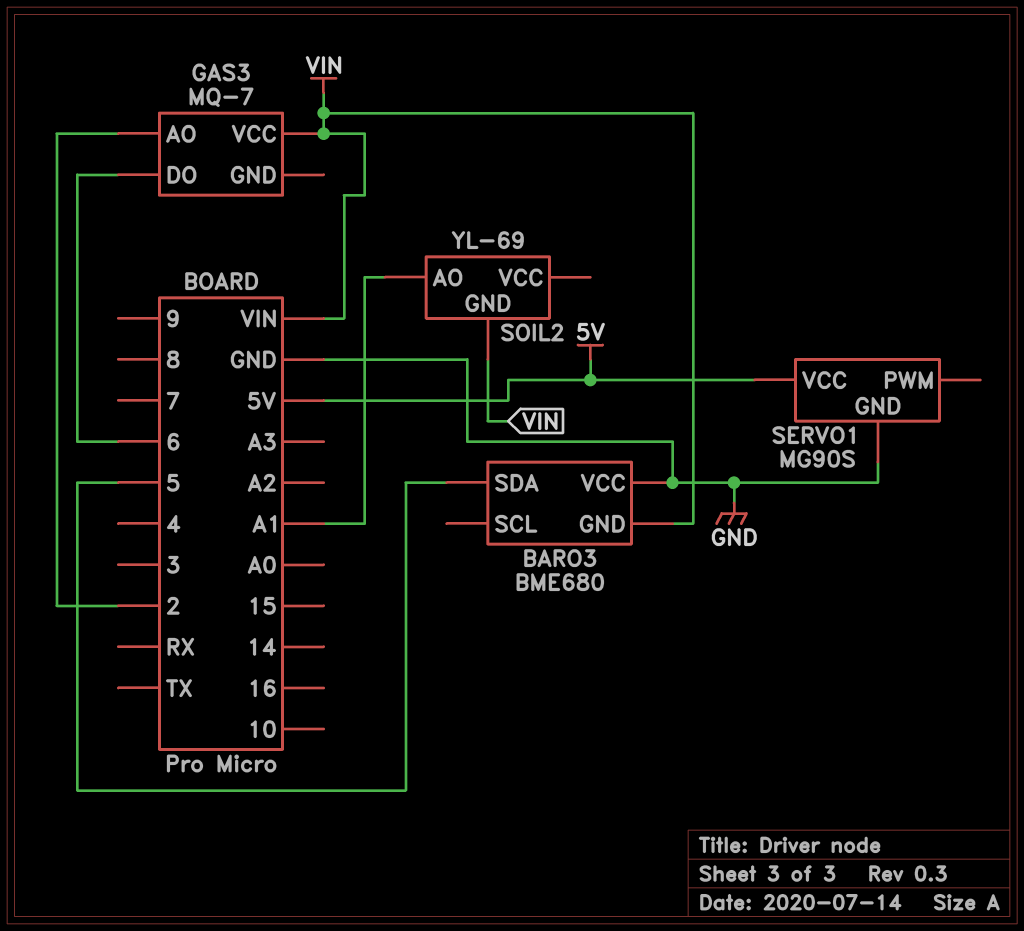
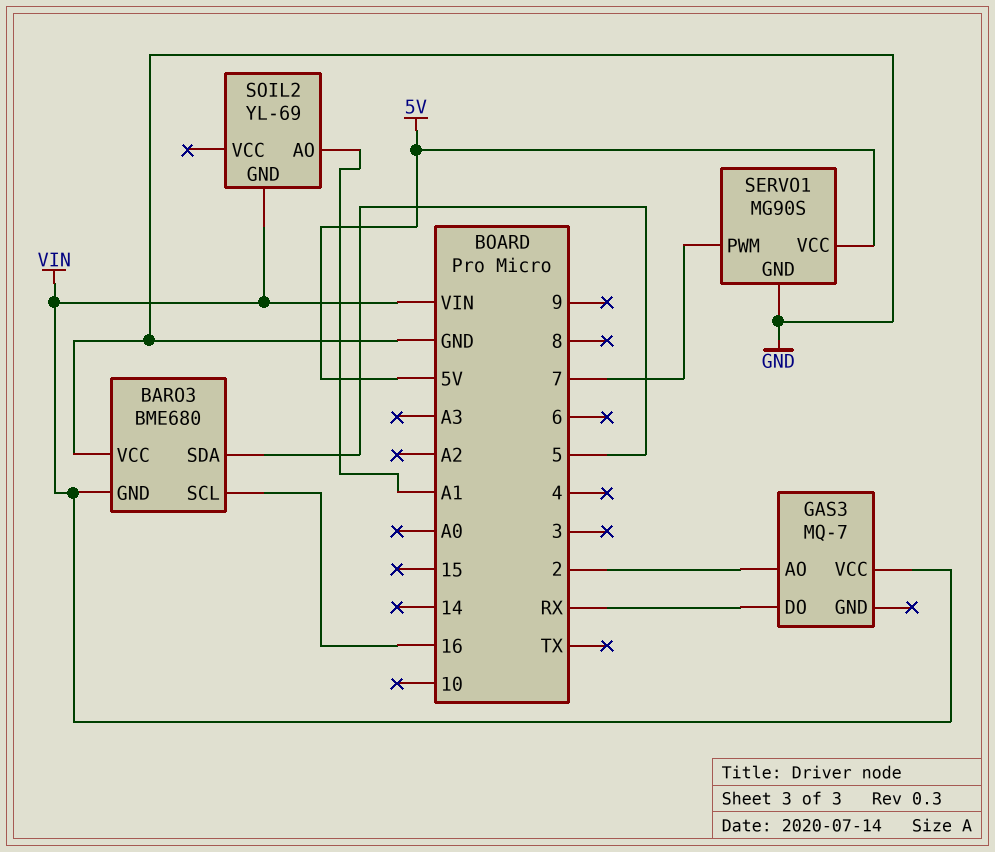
BARO3 pin SCL: none -> 16
GAS3 pin DO: 6 -> RX
SERVO1 pin PWM: none -> 7

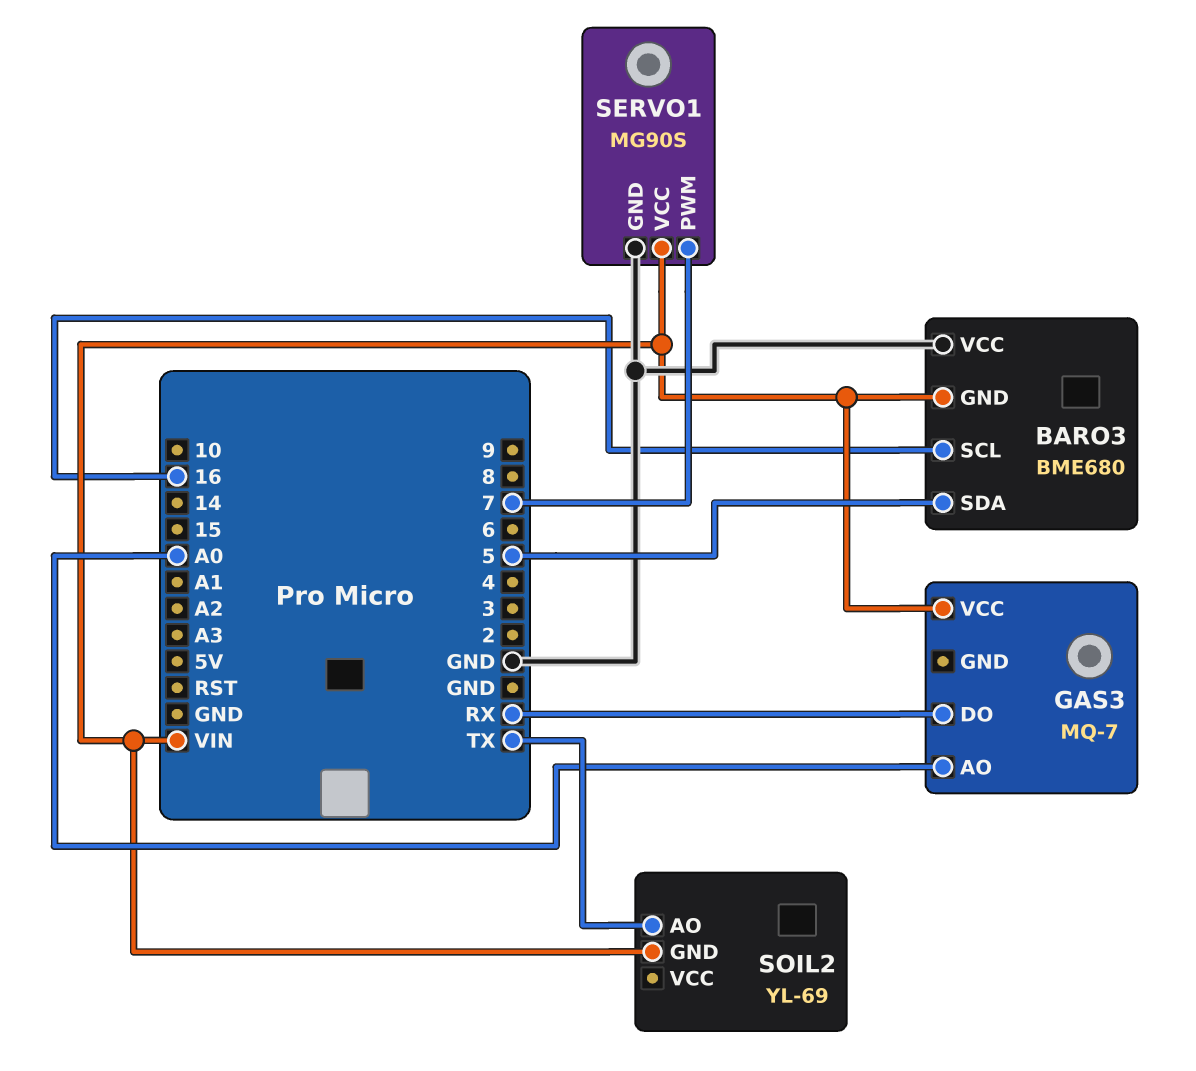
GAS3 pin AO: 2 -> A0
SERVO1 pin VCC: 5V -> VIN
SOIL2 pin AO: A1 -> TX

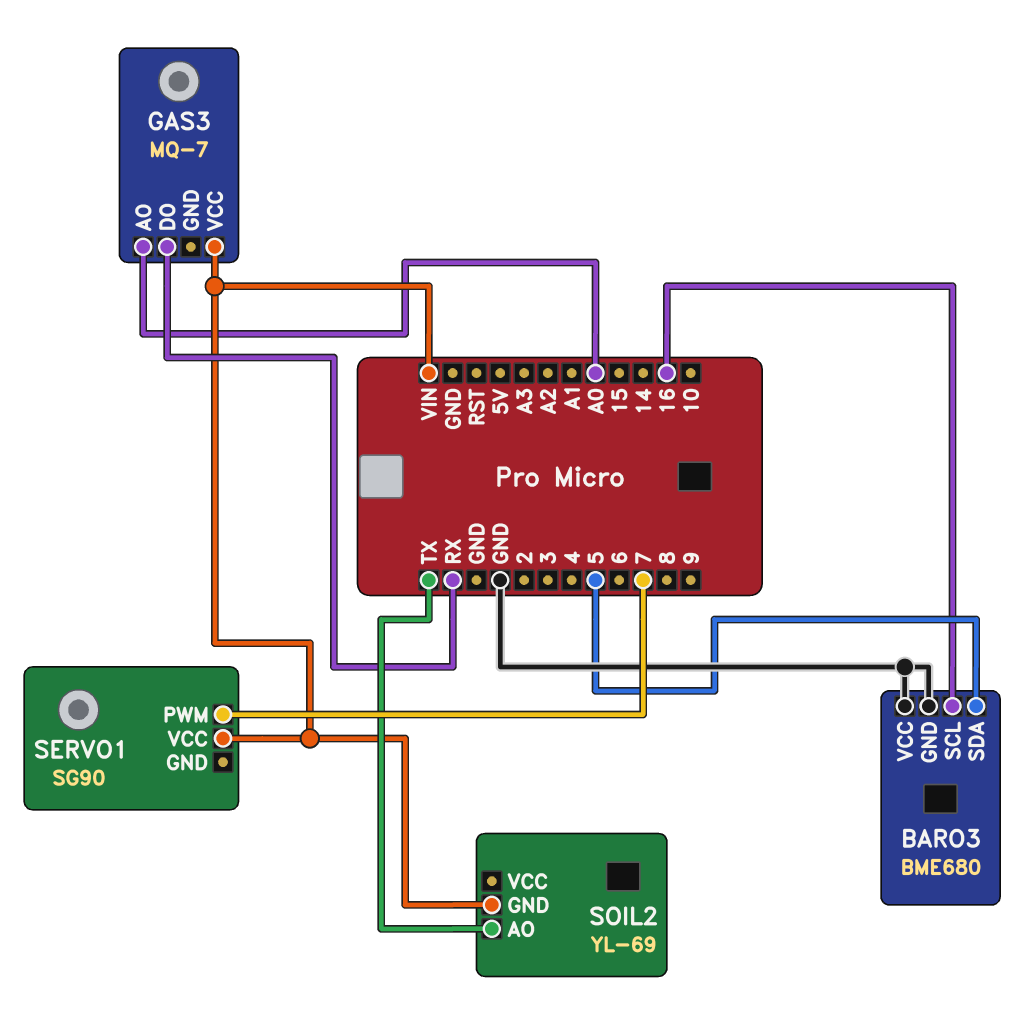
BARO3 pin GND: VIN -> GND
SERVO1: MG90S -> SG90
SERVO1 pin GND: GND -> none

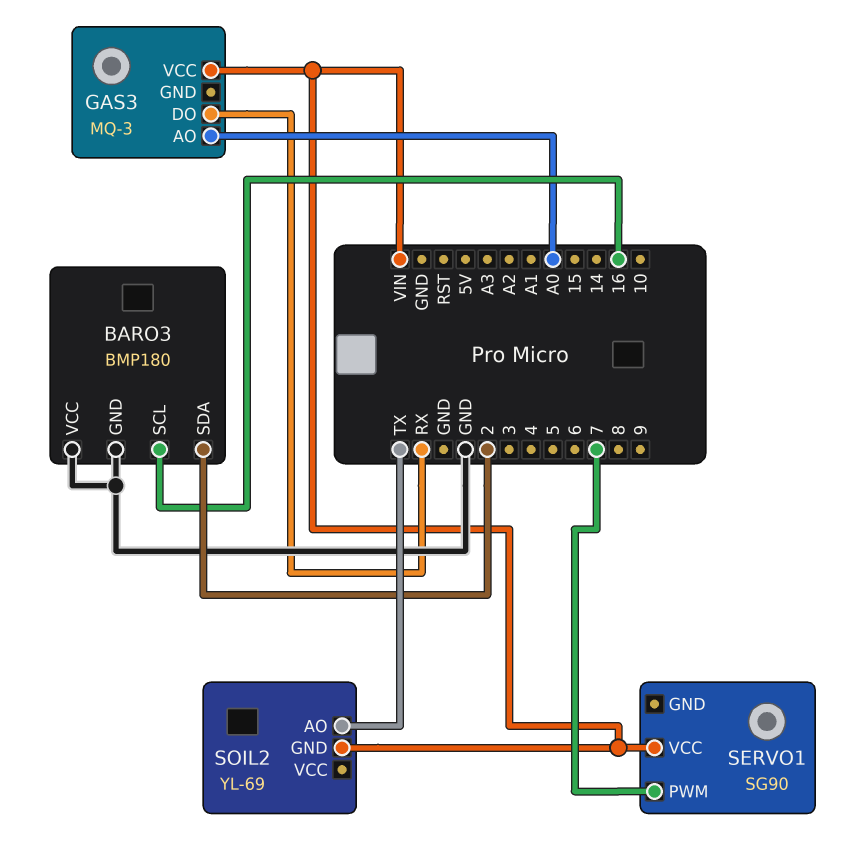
BARO3: BME680 -> BMP180
BARO3 pin SDA: 5 -> 2
GAS3: MQ-7 -> MQ-3

